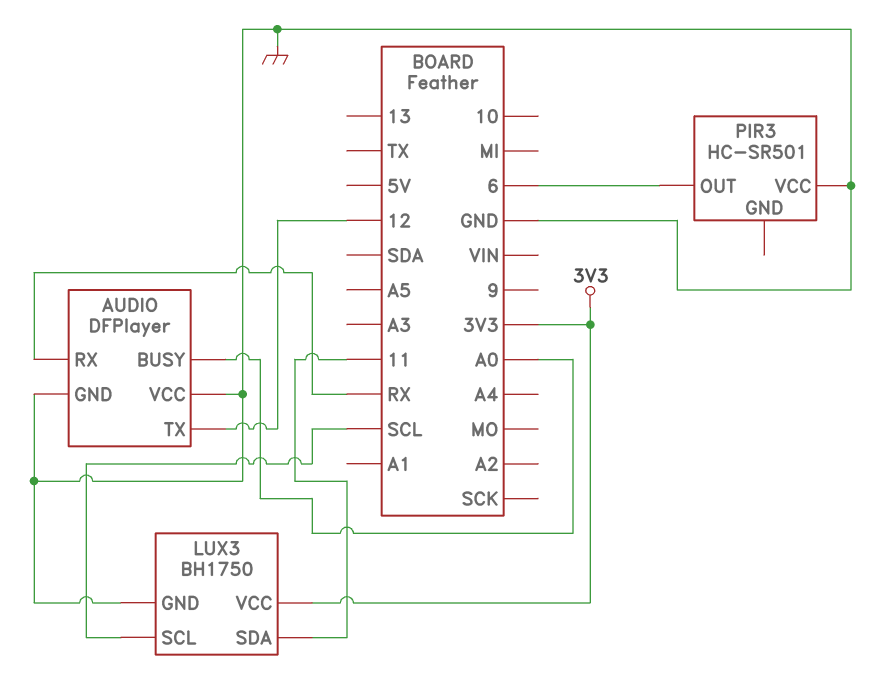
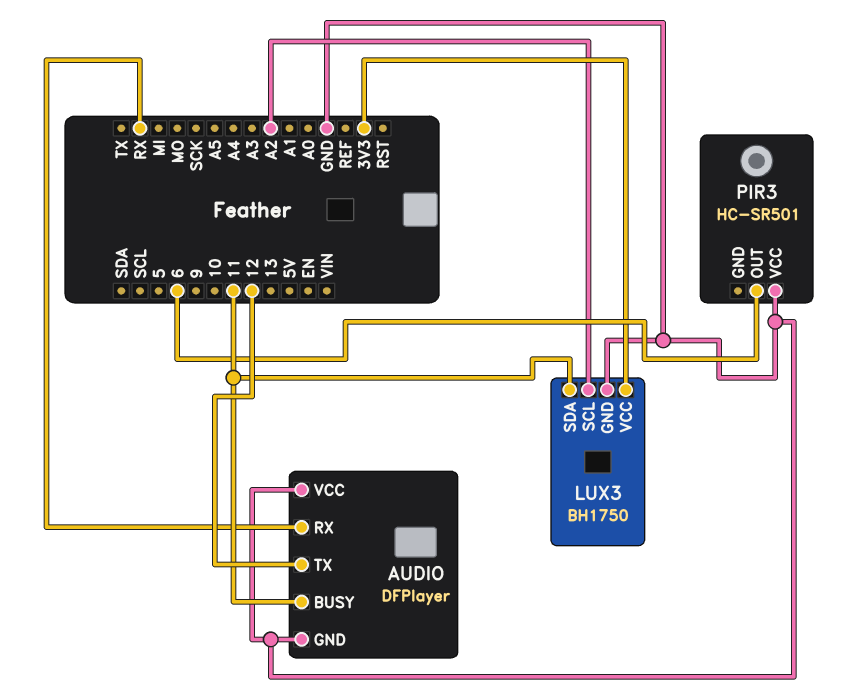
AUDIO pin BUSY: A0 -> 11
LUX3 pin SCL: SCL -> A2

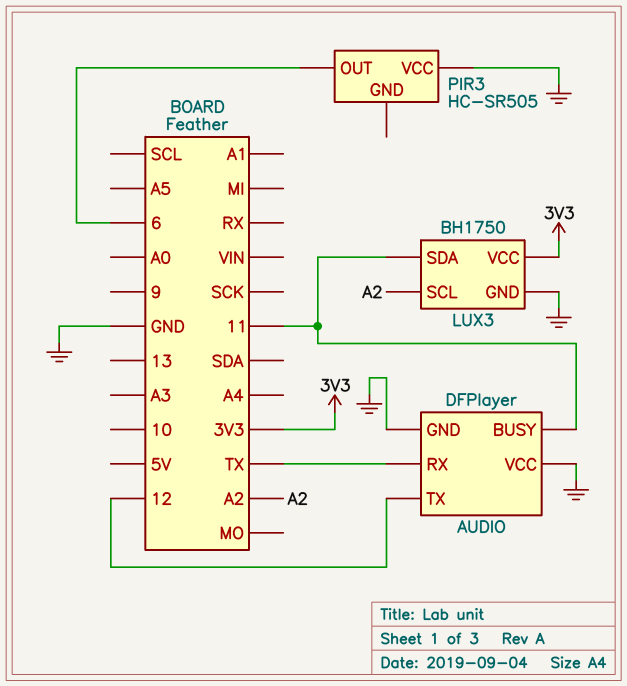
AUDIO pin RX: RX -> TX
PIR3: HC-SR501 -> HC-SR505

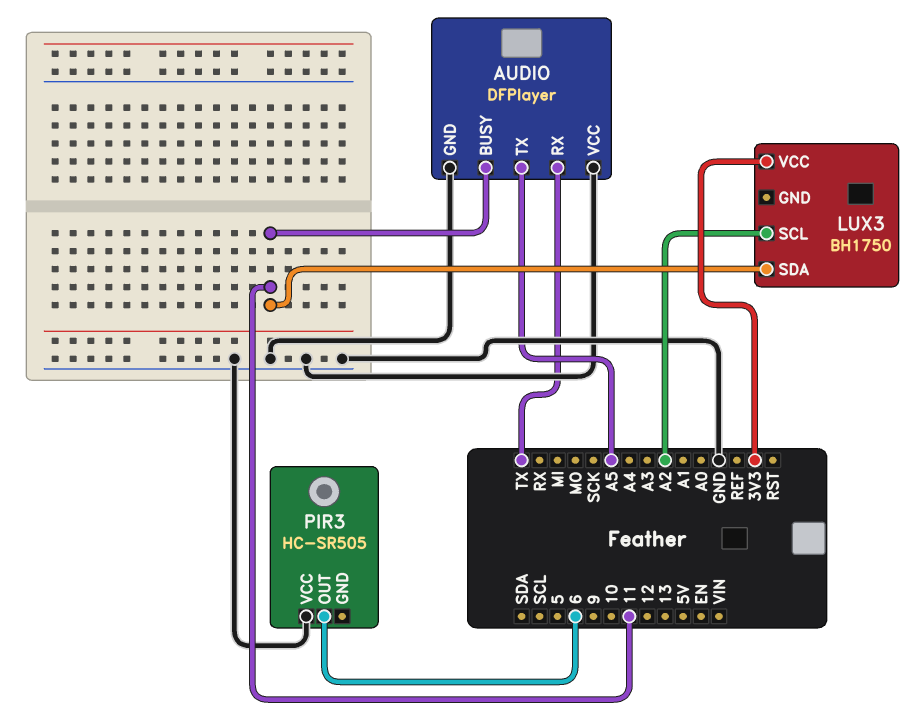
AUDIO pin TX: 12 -> A5
LUX3 pin GND: GND -> none

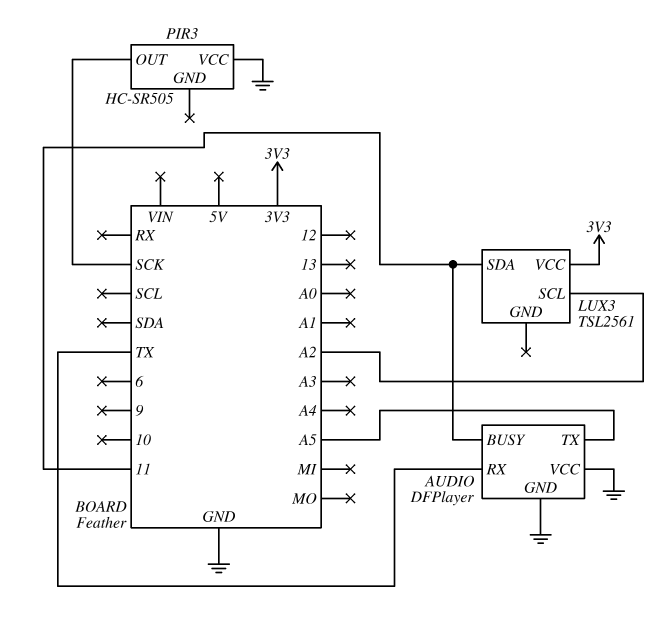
LUX3: BH1750 -> TSL2561
PIR3 pin OUT: 6 -> SCK

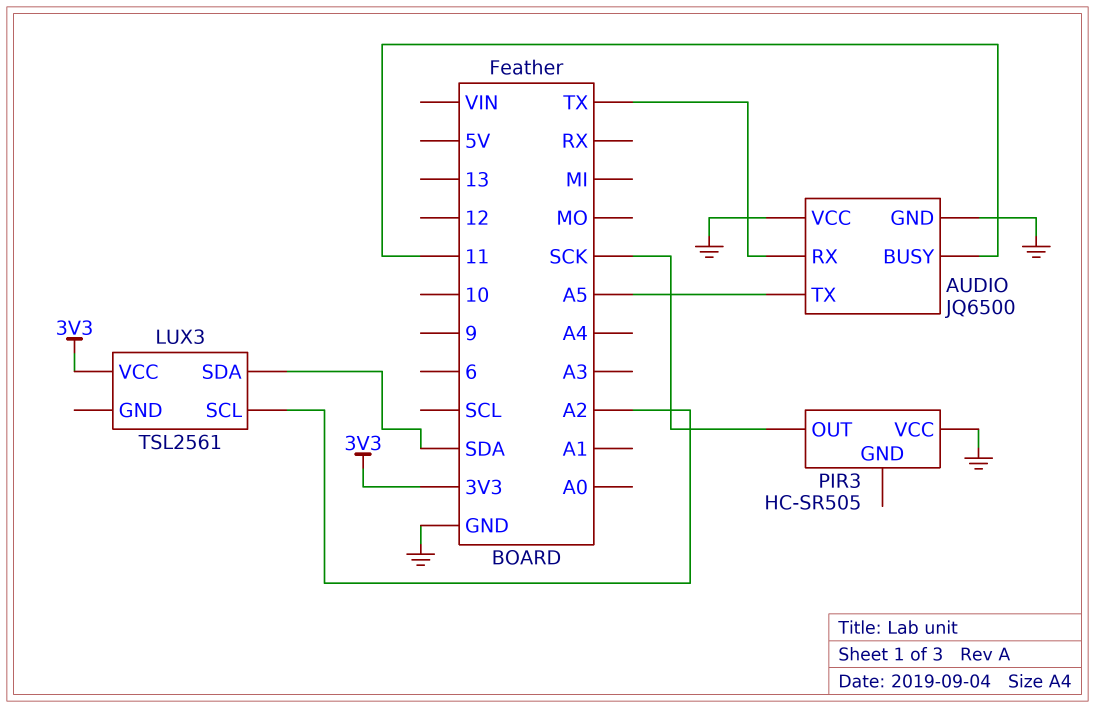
AUDIO: DFPlayer -> JQ6500
LUX3 pin SDA: 11 -> SDA

